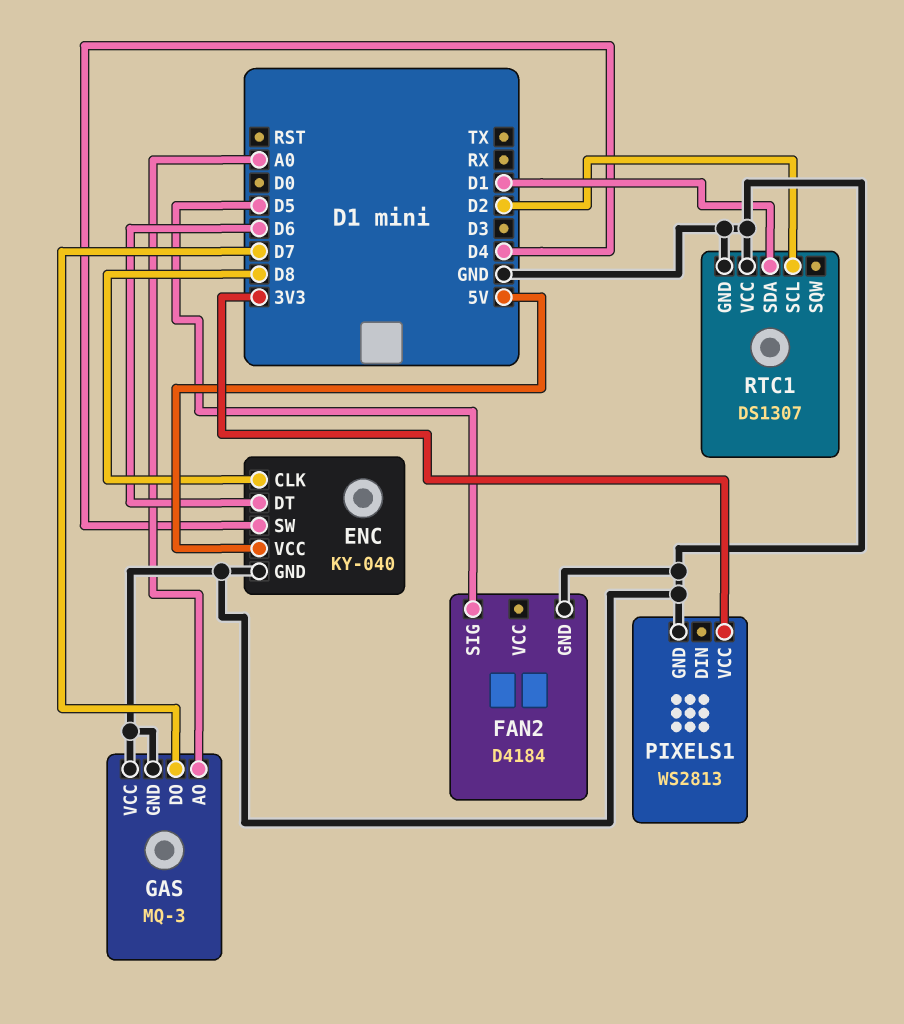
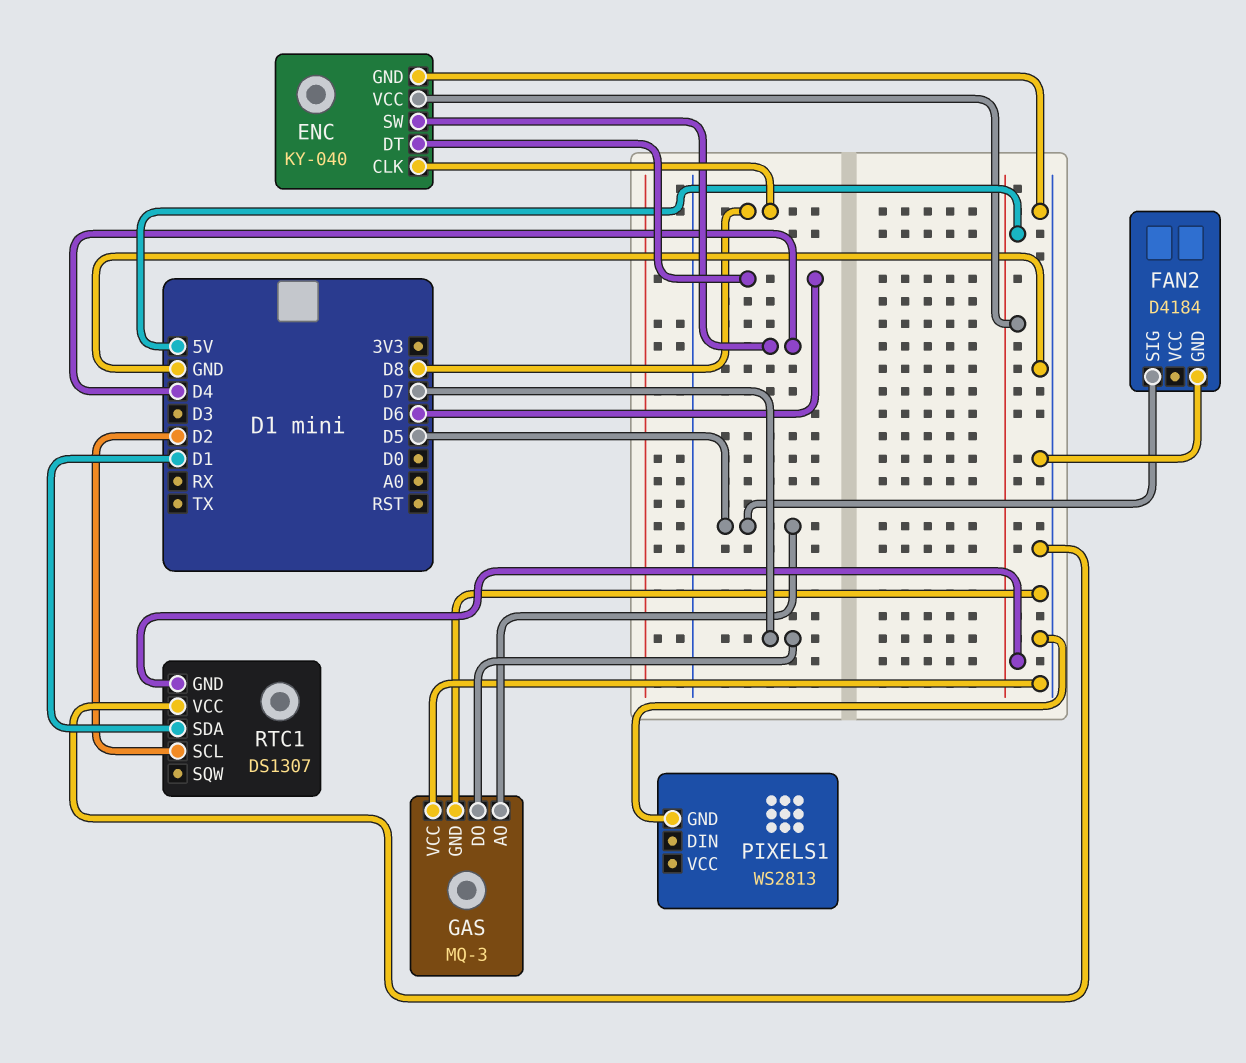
GAS pin AO: A0 -> D5
PIXELS1 pin VCC: 3V3 -> none
RTC1 pin GND: GND -> 5V

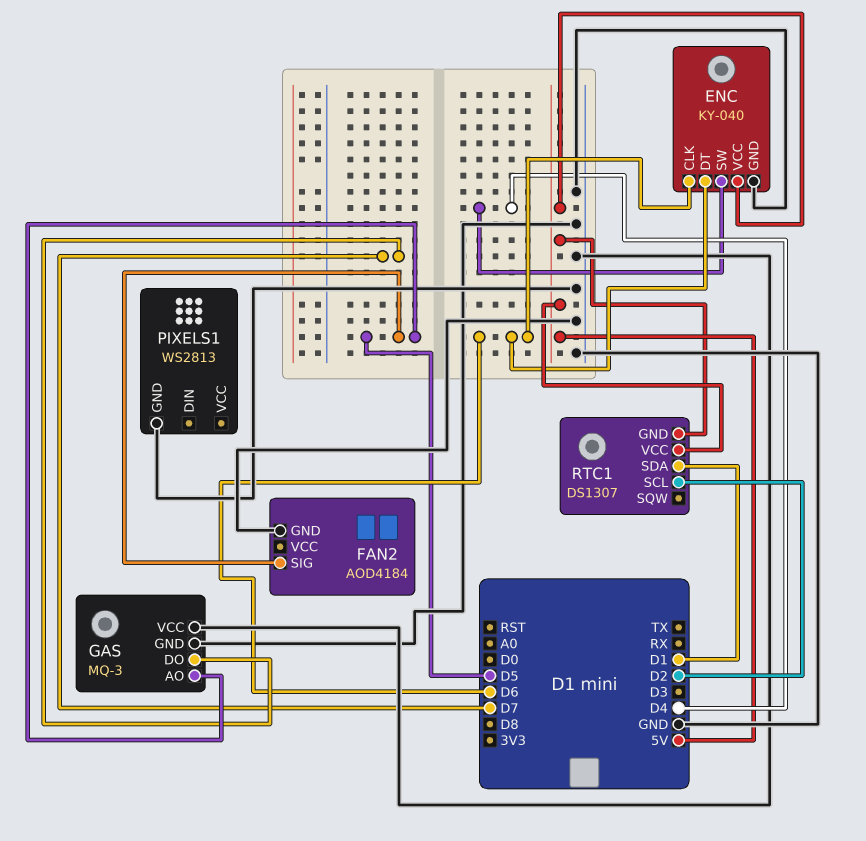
ENC pin CLK: D8 -> D6
FAN2: D4184 -> AOD4184
RTC1 pin VCC: GND -> 5V

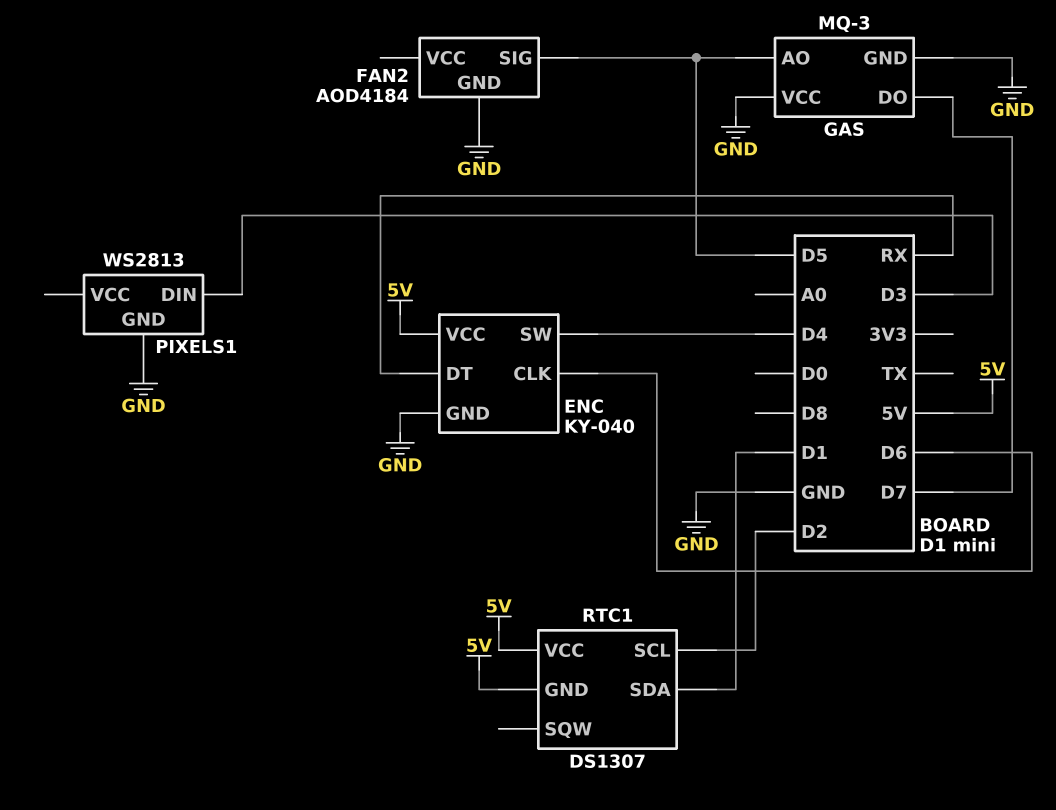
ENC pin DT: D6 -> RX
PIXELS1 pin DIN: none -> D3

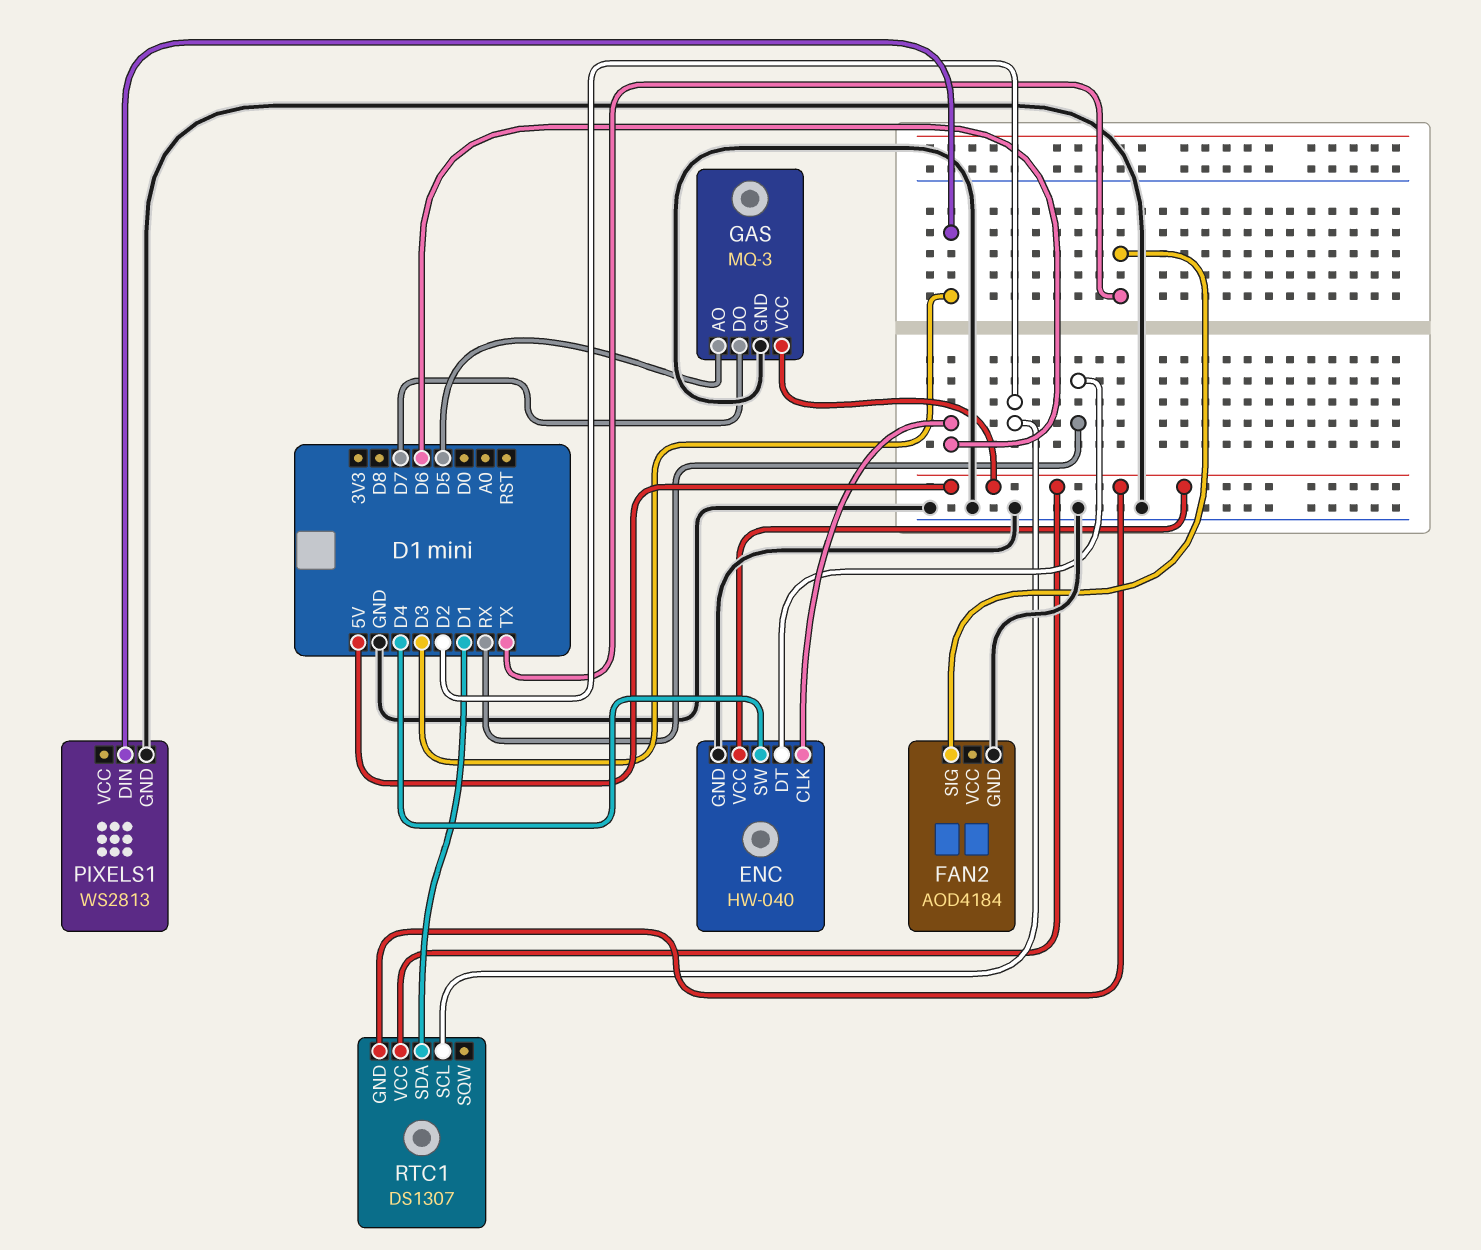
ENC: KY-040 -> HW-040
FAN2 pin SIG: D5 -> TX
GAS pin VCC: GND -> 5V

